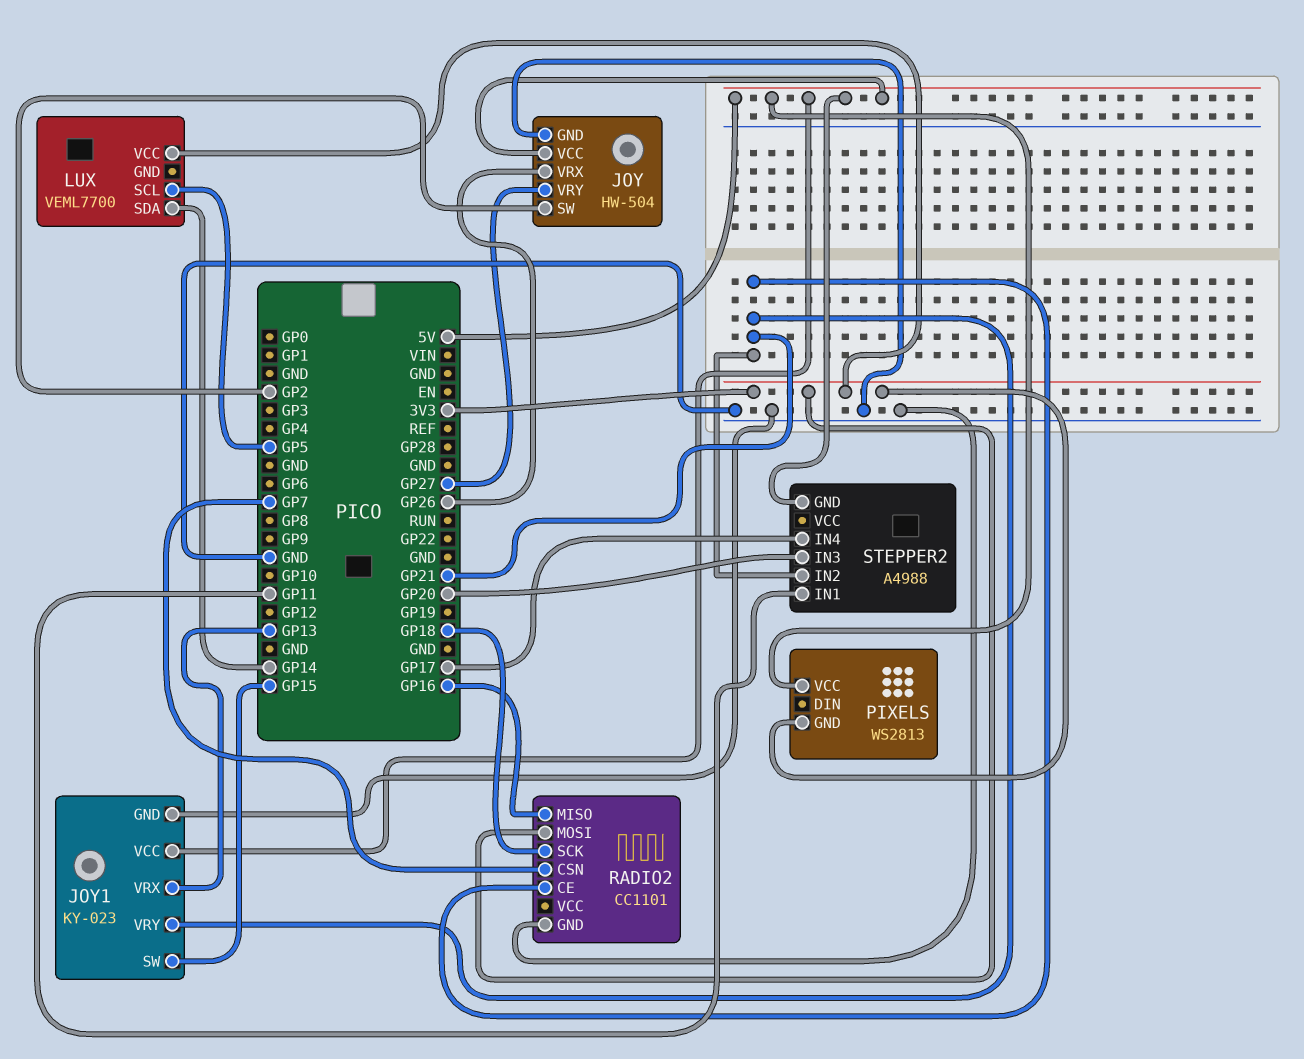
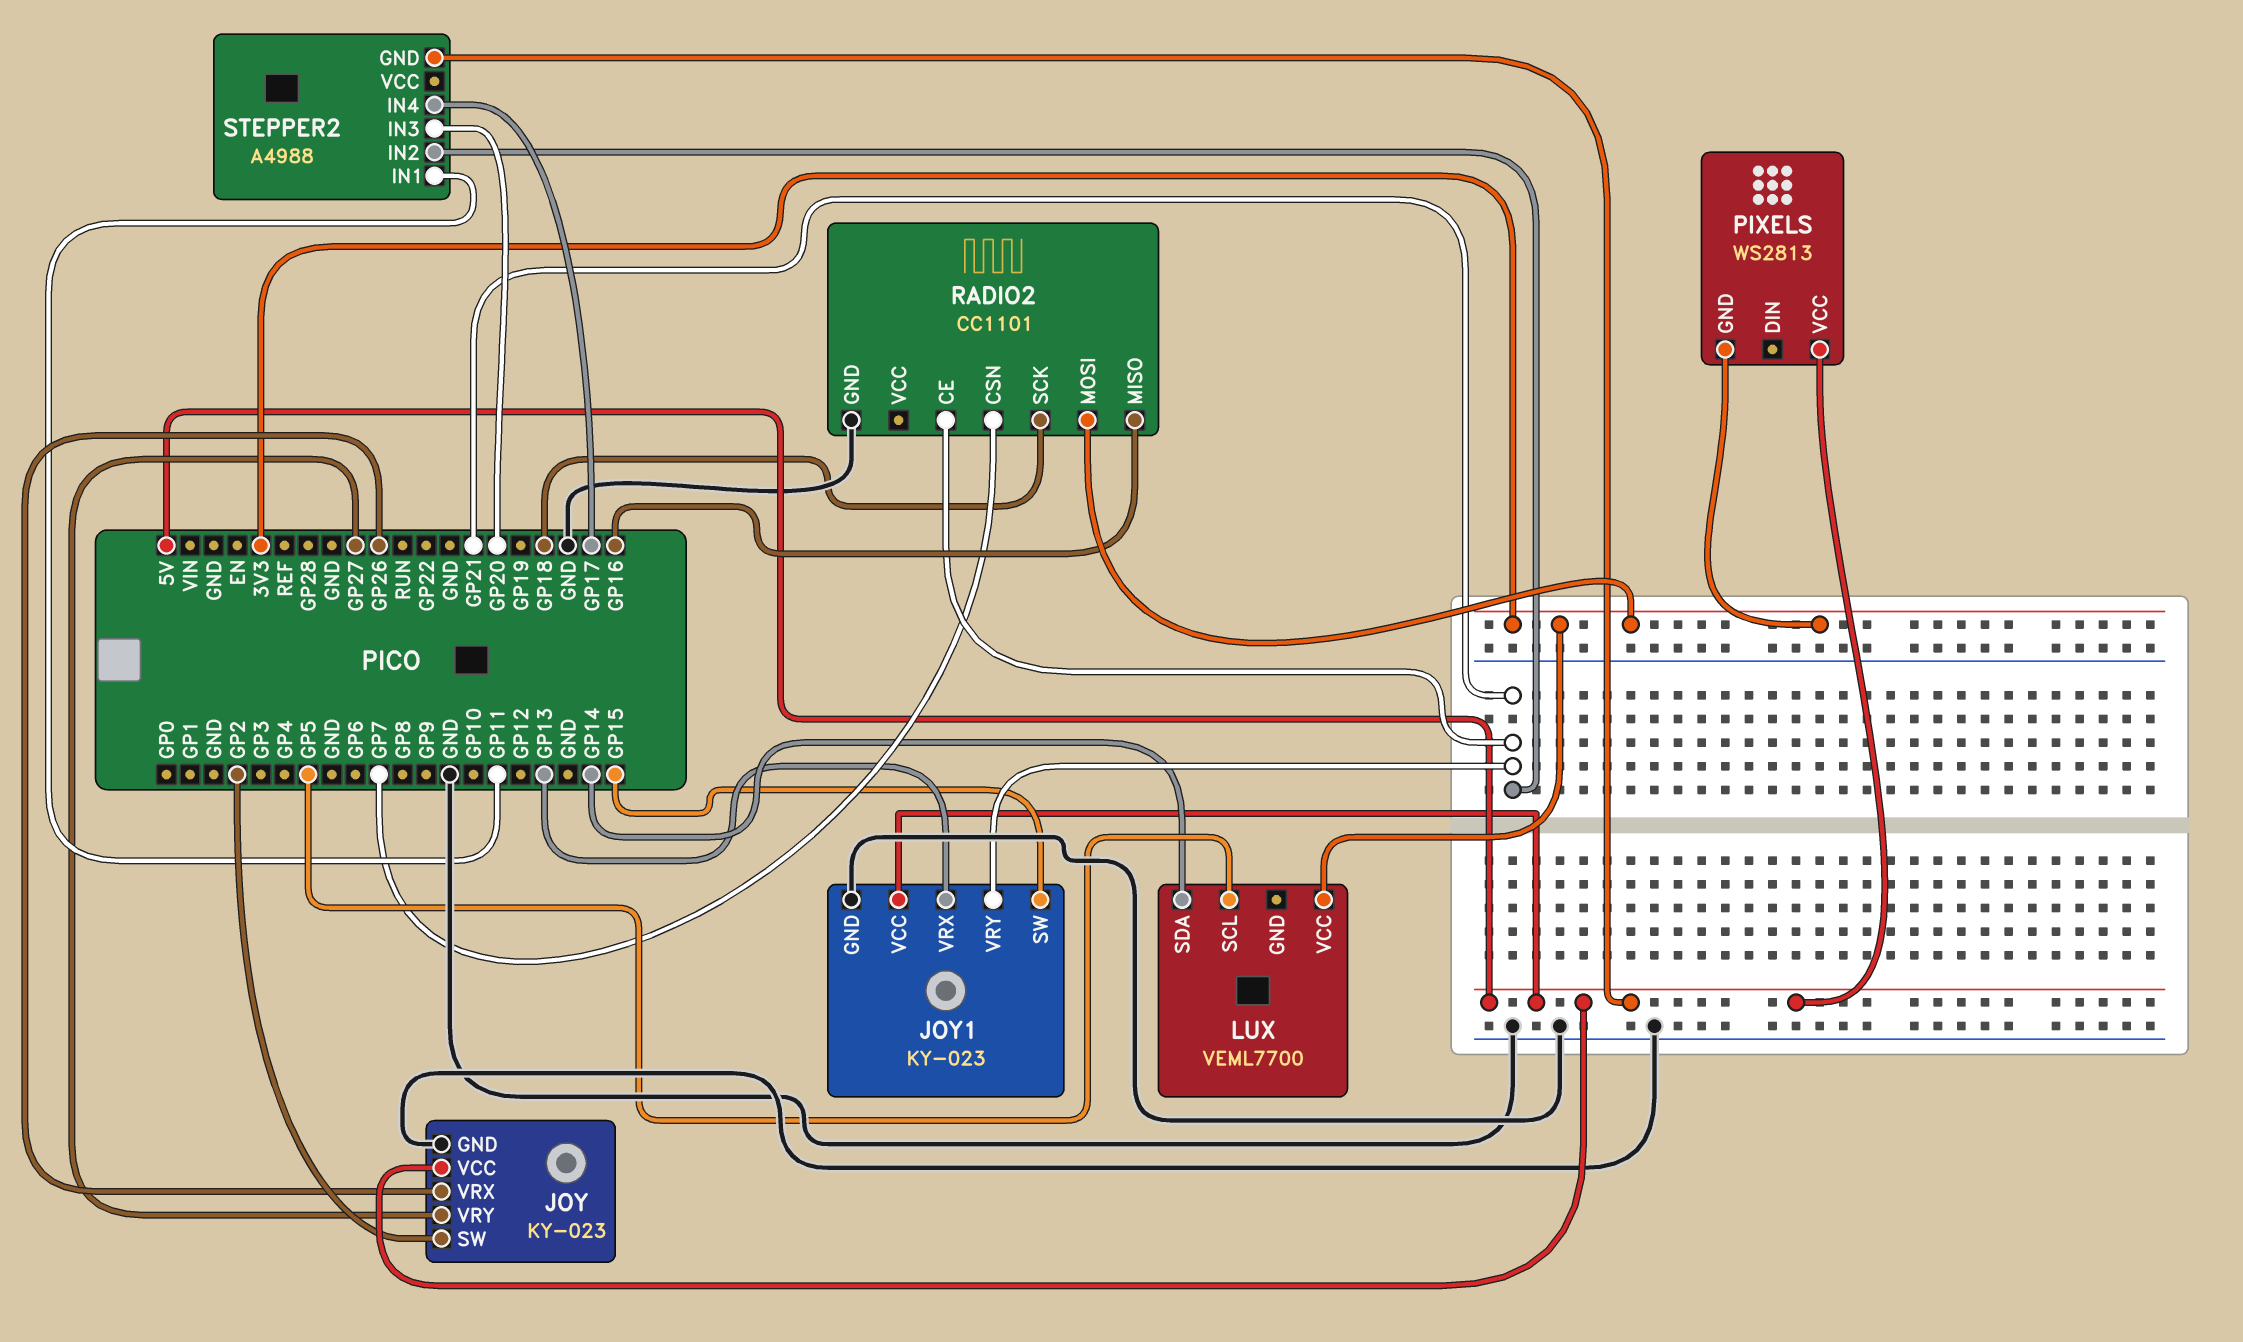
JOY: HW-504 -> KY-023

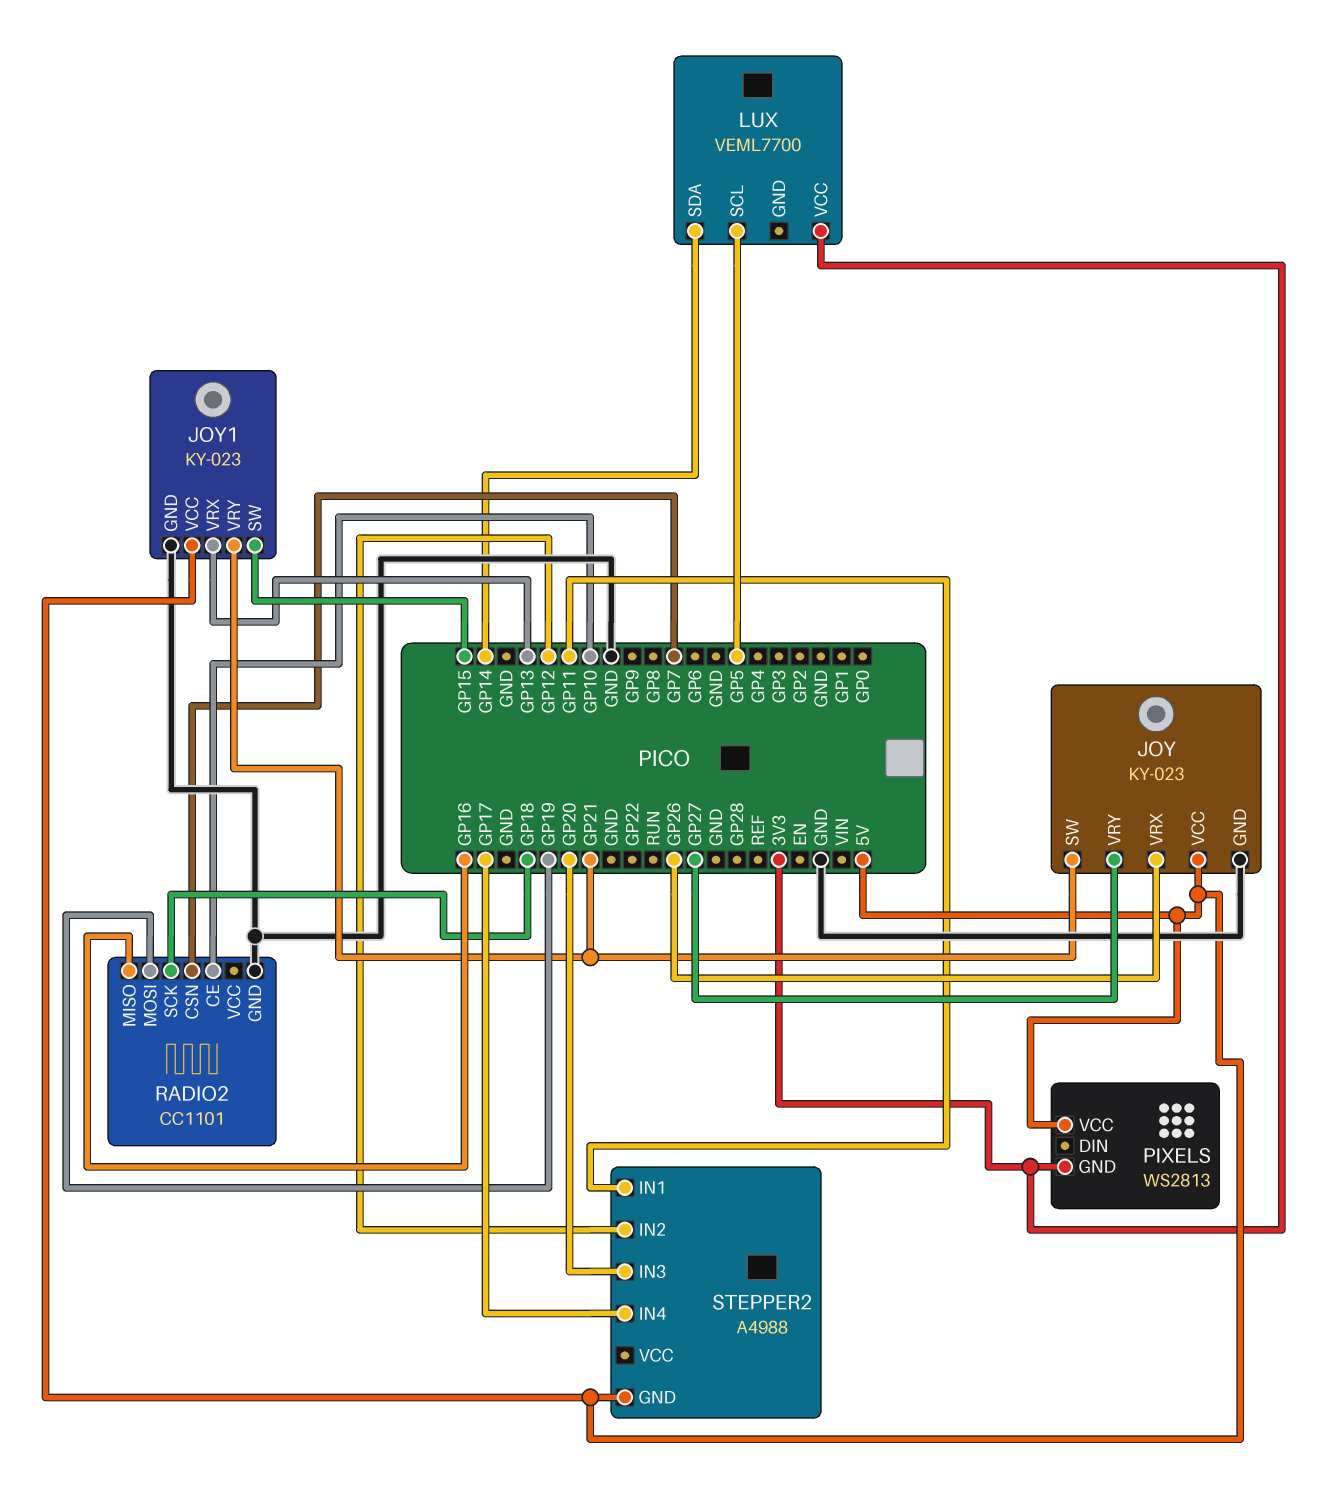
JOY pin SW: GP2 -> GP21
RADIO2 pin CE: GP21 -> GP10
RADIO2 pin MOSI: 3V3 -> GP19
STEPPER2 pin IN2: GP21 -> GP12

